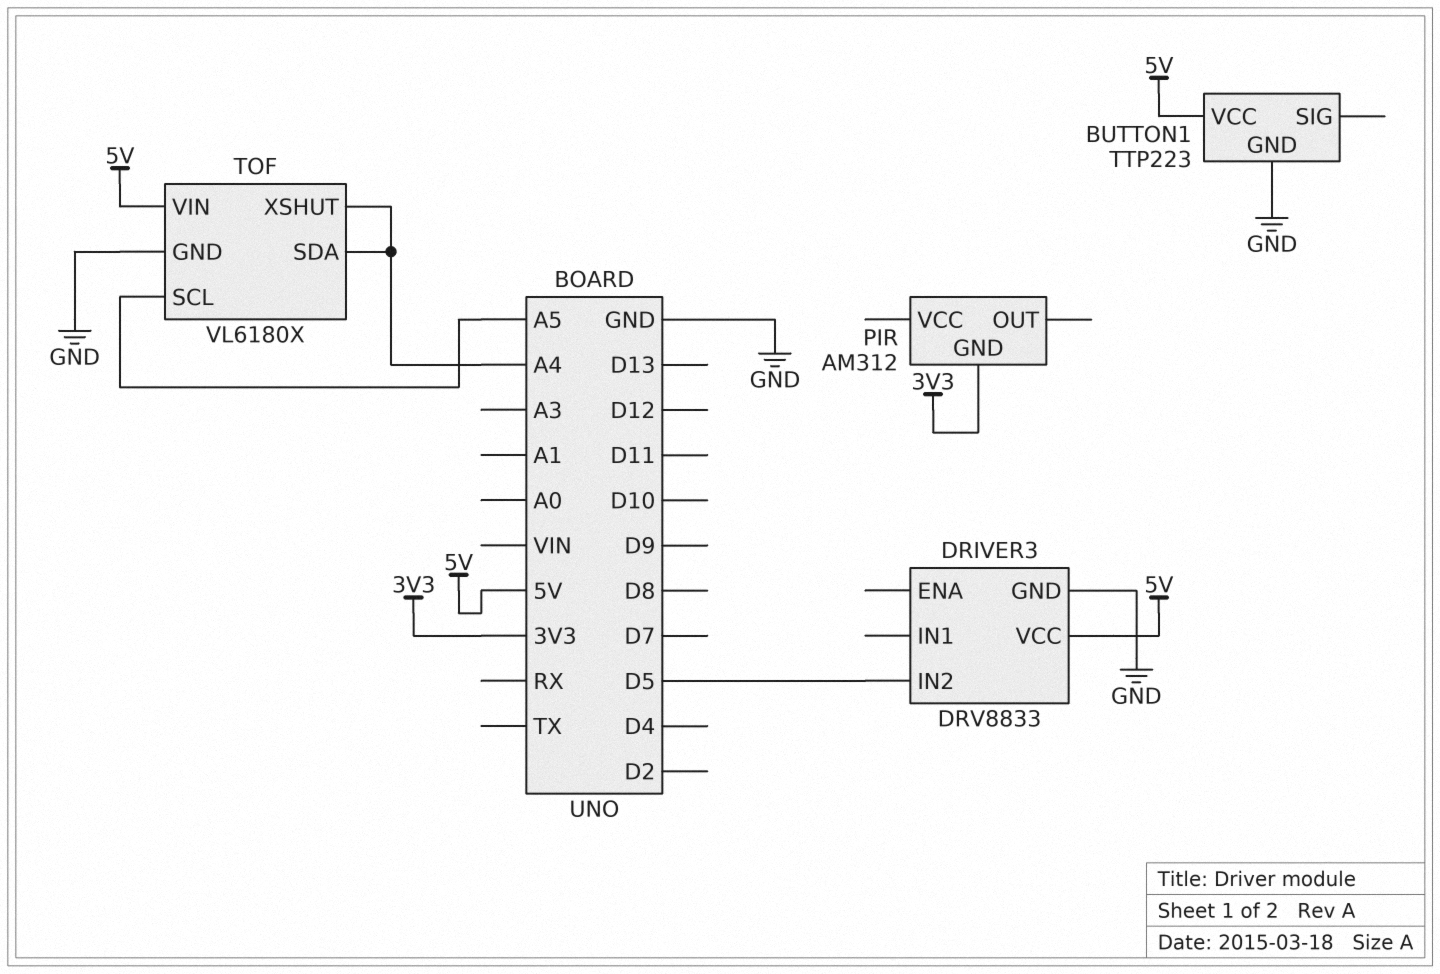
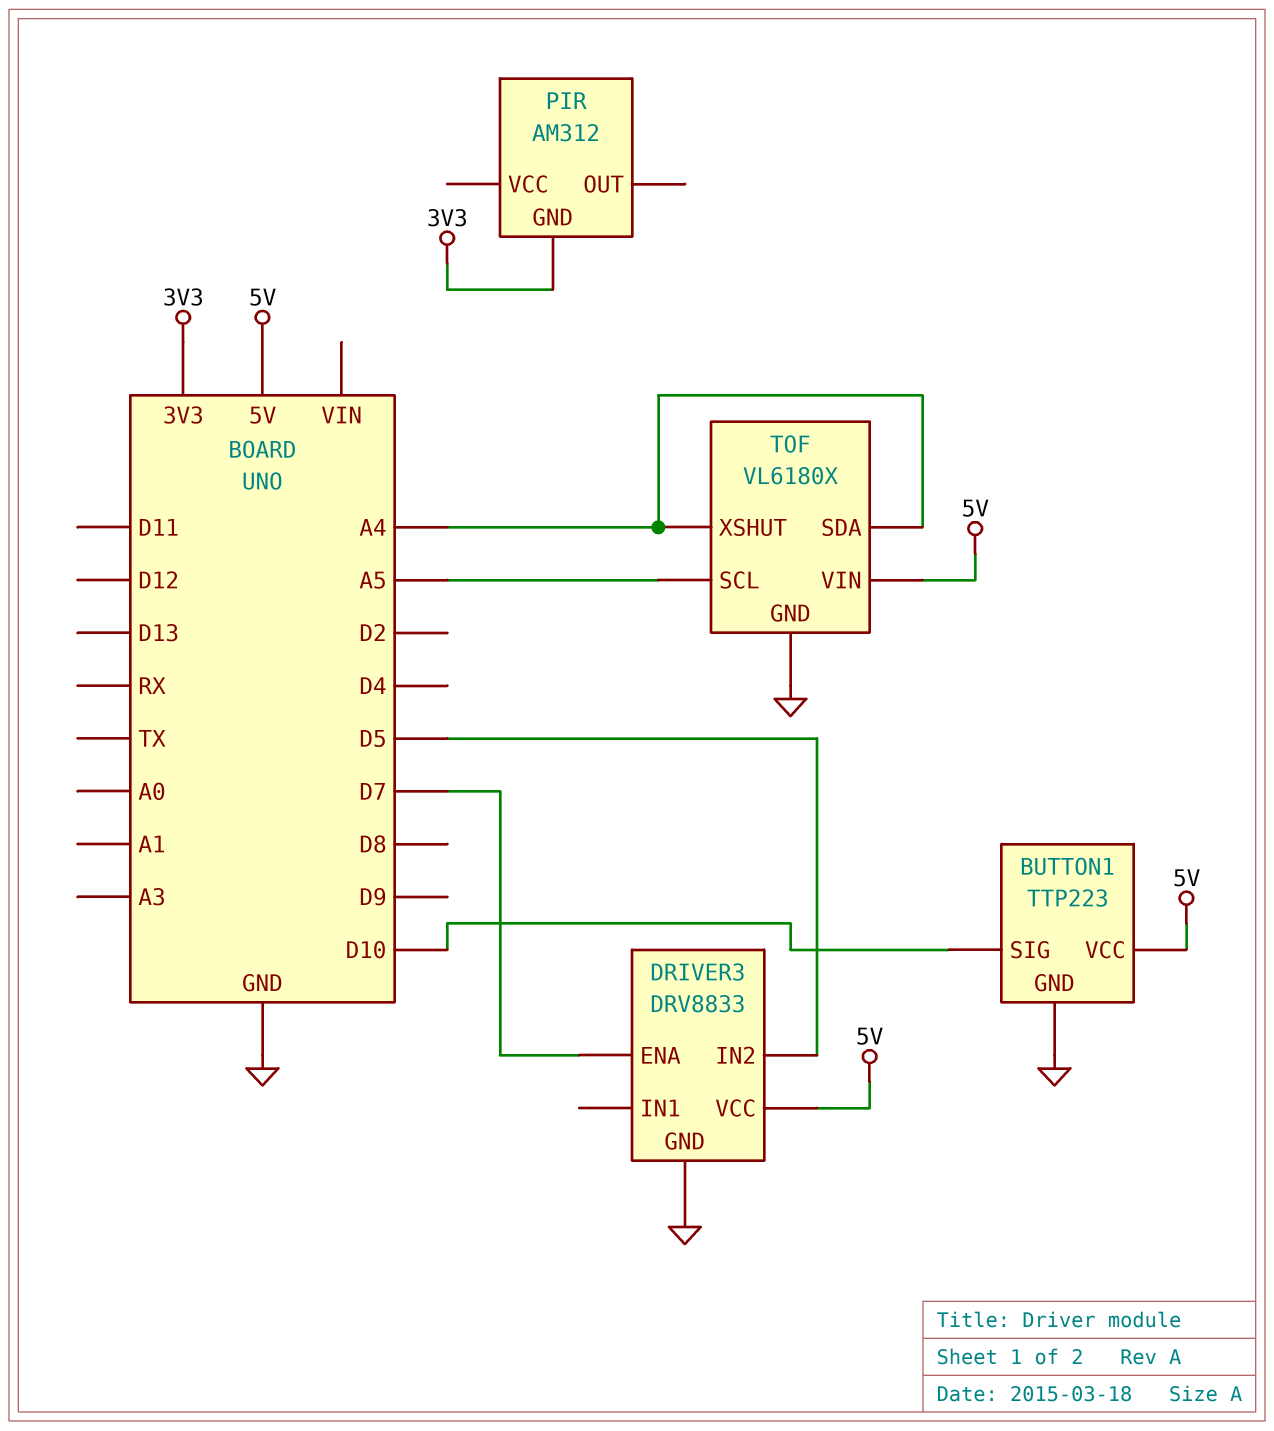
BUTTON1 pin SIG: none -> D10
DRIVER3 pin ENA: none -> D7

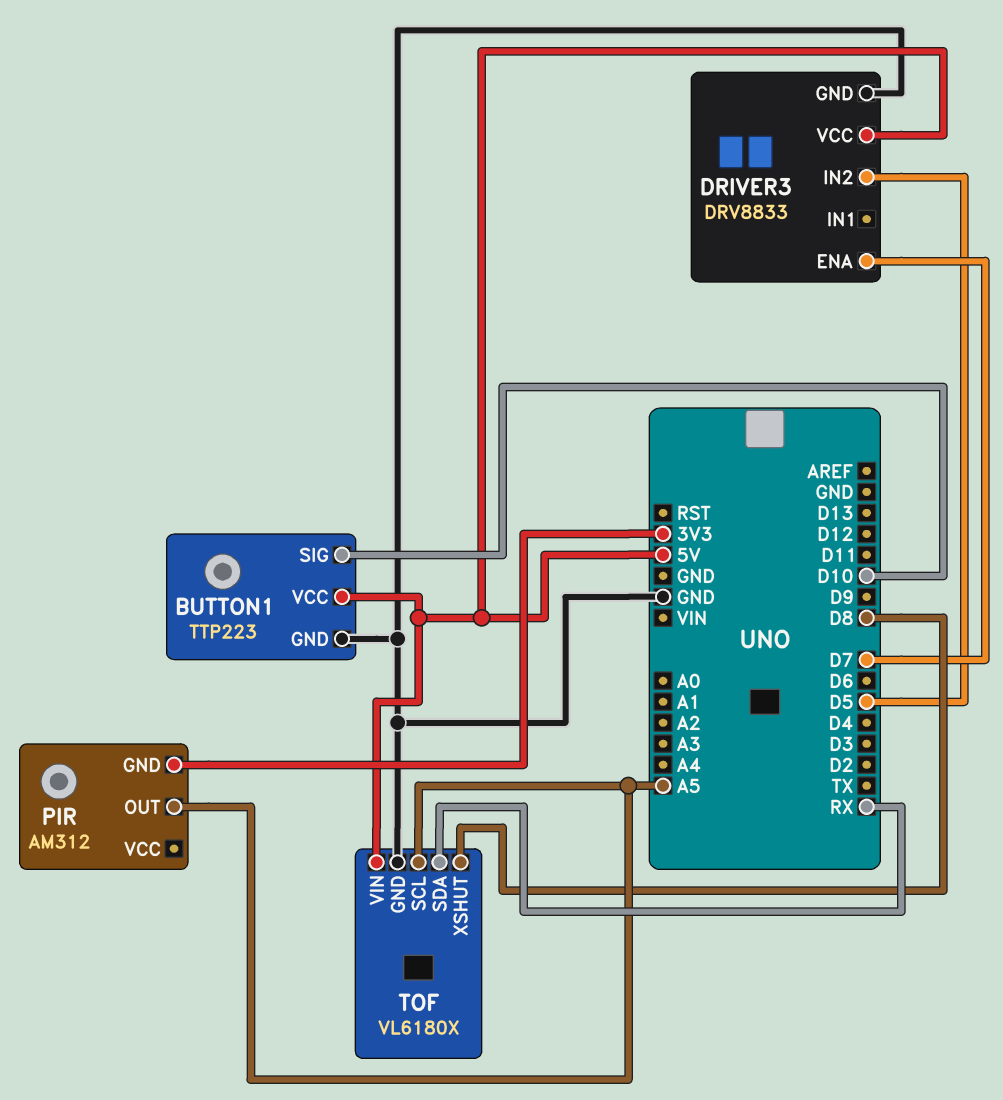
PIR pin OUT: none -> A5
TOF pin SDA: A4 -> RX
TOF pin XSHUT: A4 -> D8

